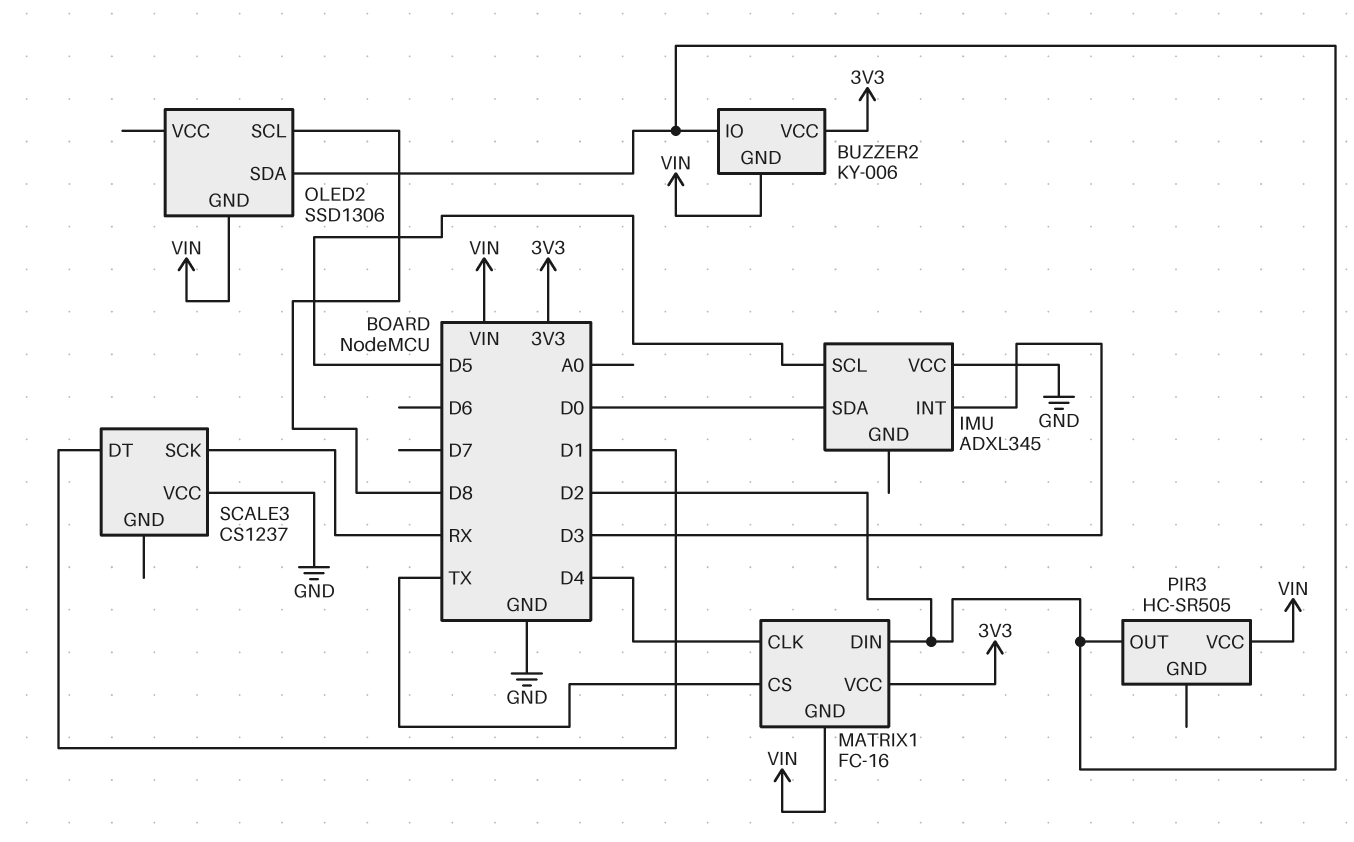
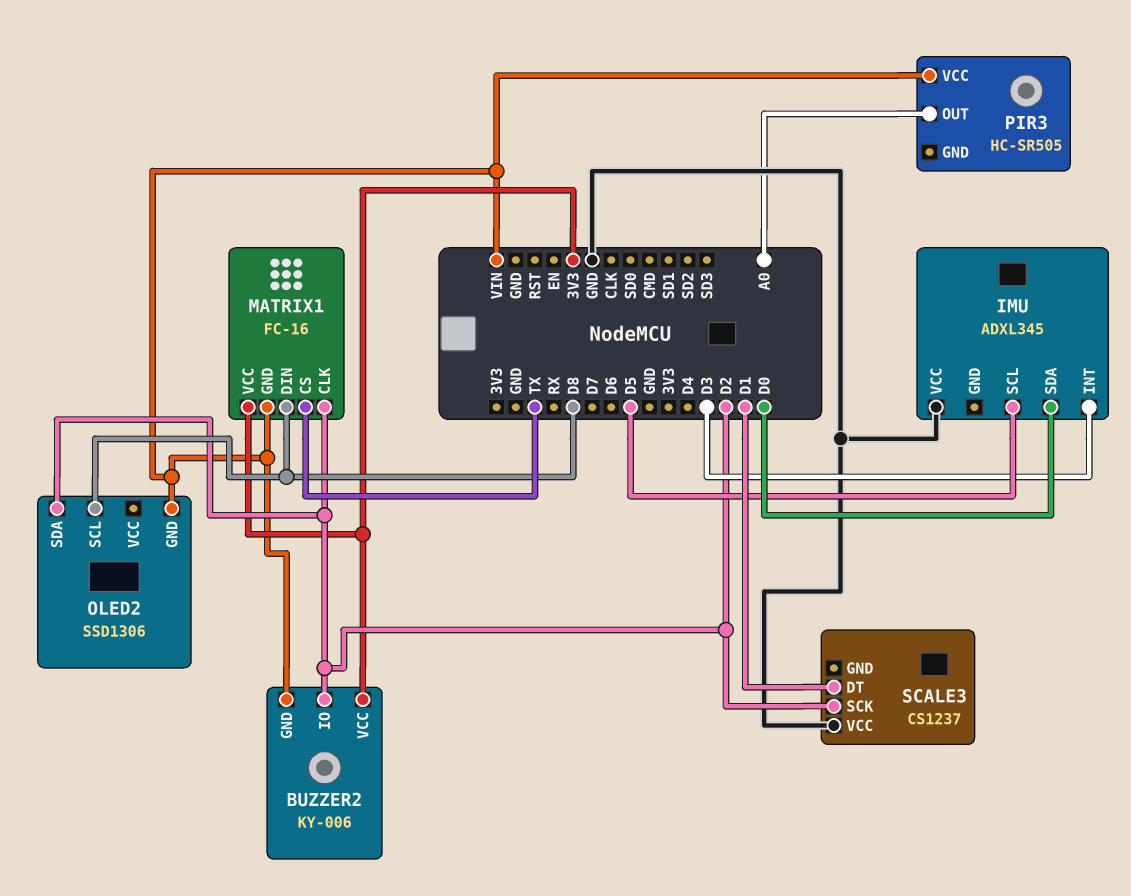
MATRIX1 pin CLK: D4 -> D2
MATRIX1 pin DIN: D2 -> D8
PIR3 pin OUT: D2 -> A0
SCALE3 pin SCK: RX -> D2

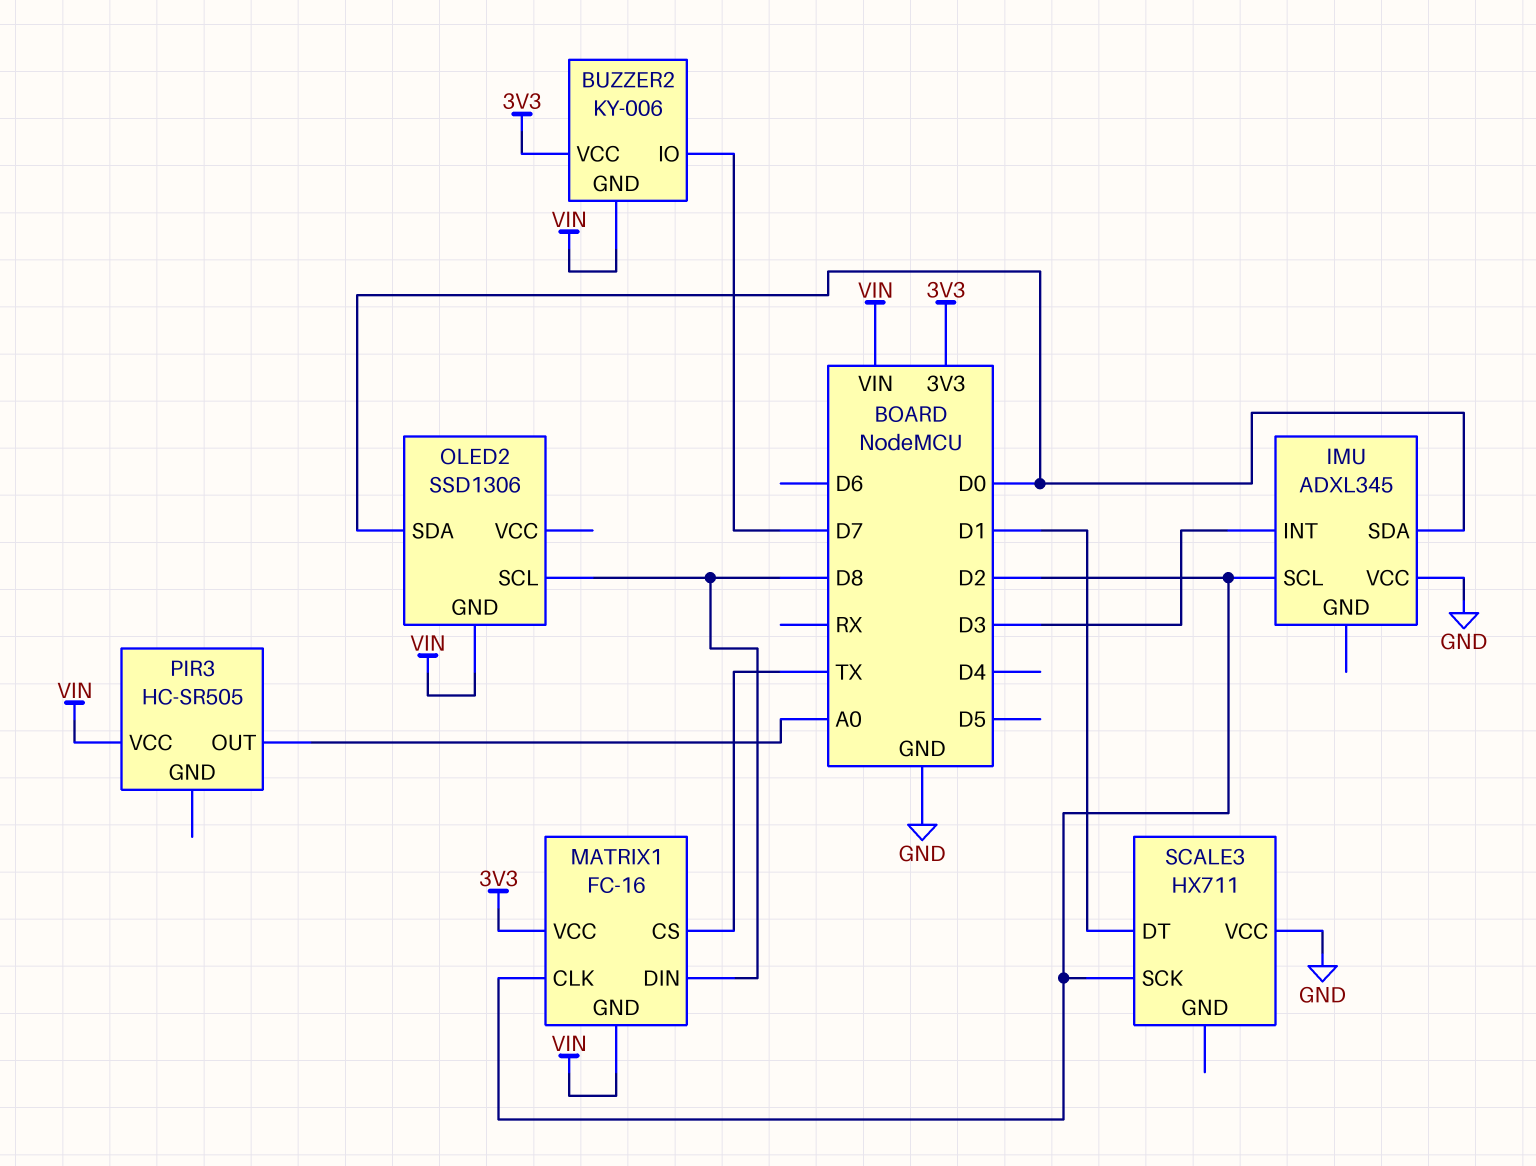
BUZZER2 pin IO: D2 -> D7
IMU pin SCL: D5 -> D2
OLED2 pin SDA: D2 -> D0
SCALE3: CS1237 -> HX711

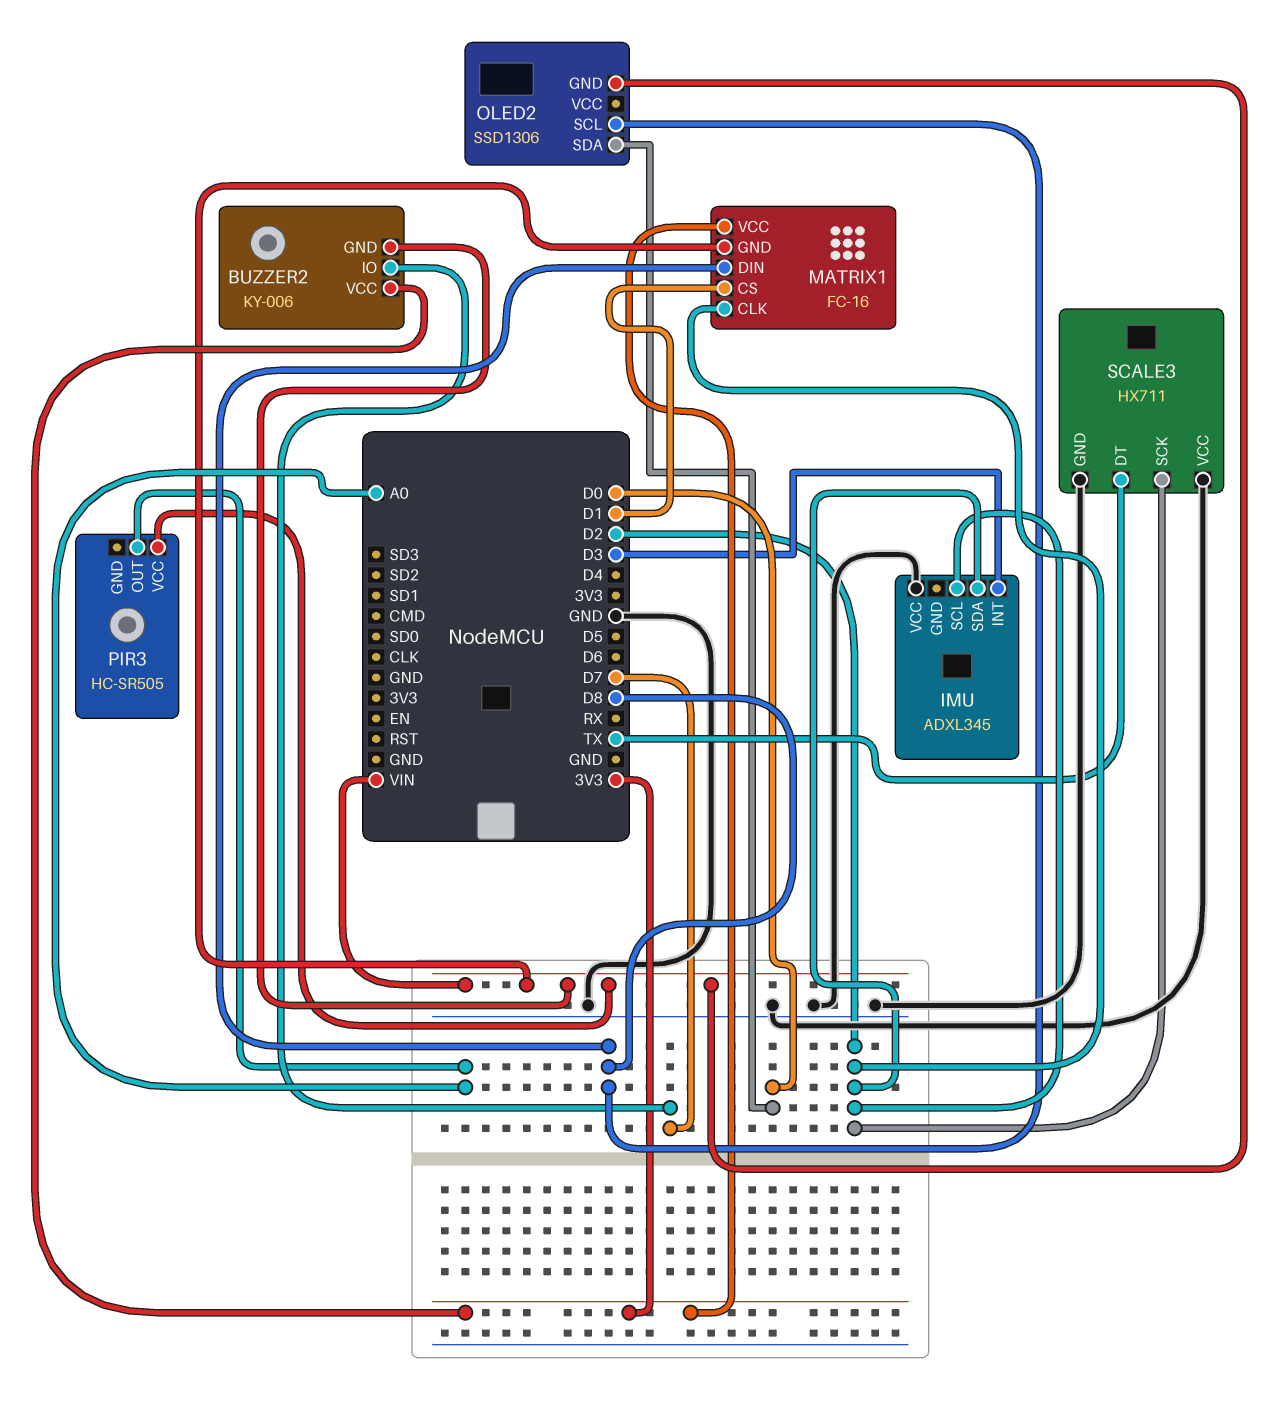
IMU pin SDA: D0 -> D2
MATRIX1 pin CS: TX -> D1
SCALE3 pin DT: D1 -> TX
SCALE3 pin GND: none -> GND

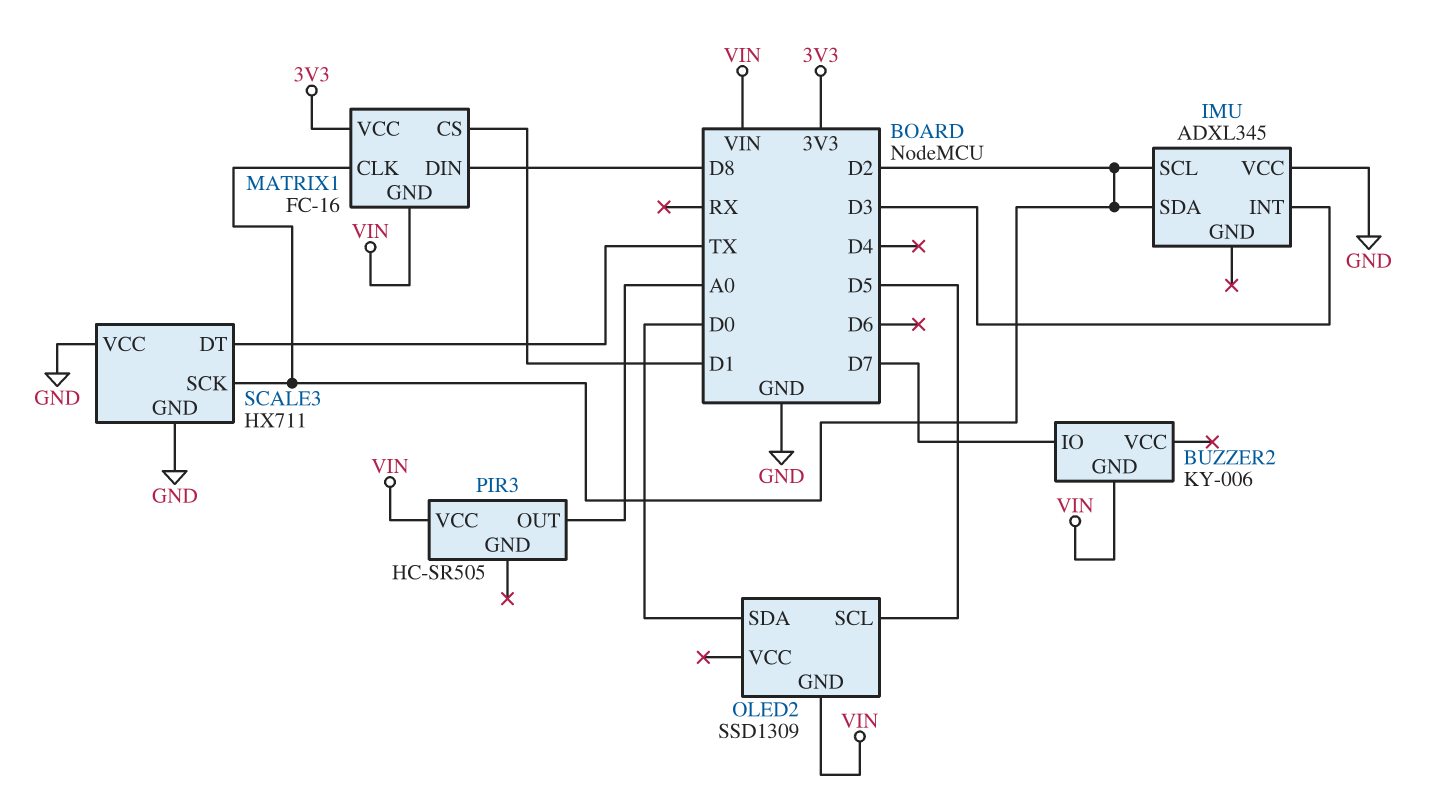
BUZZER2 pin VCC: 3V3 -> none
OLED2: SSD1306 -> SSD1309
OLED2 pin SCL: D8 -> D5

